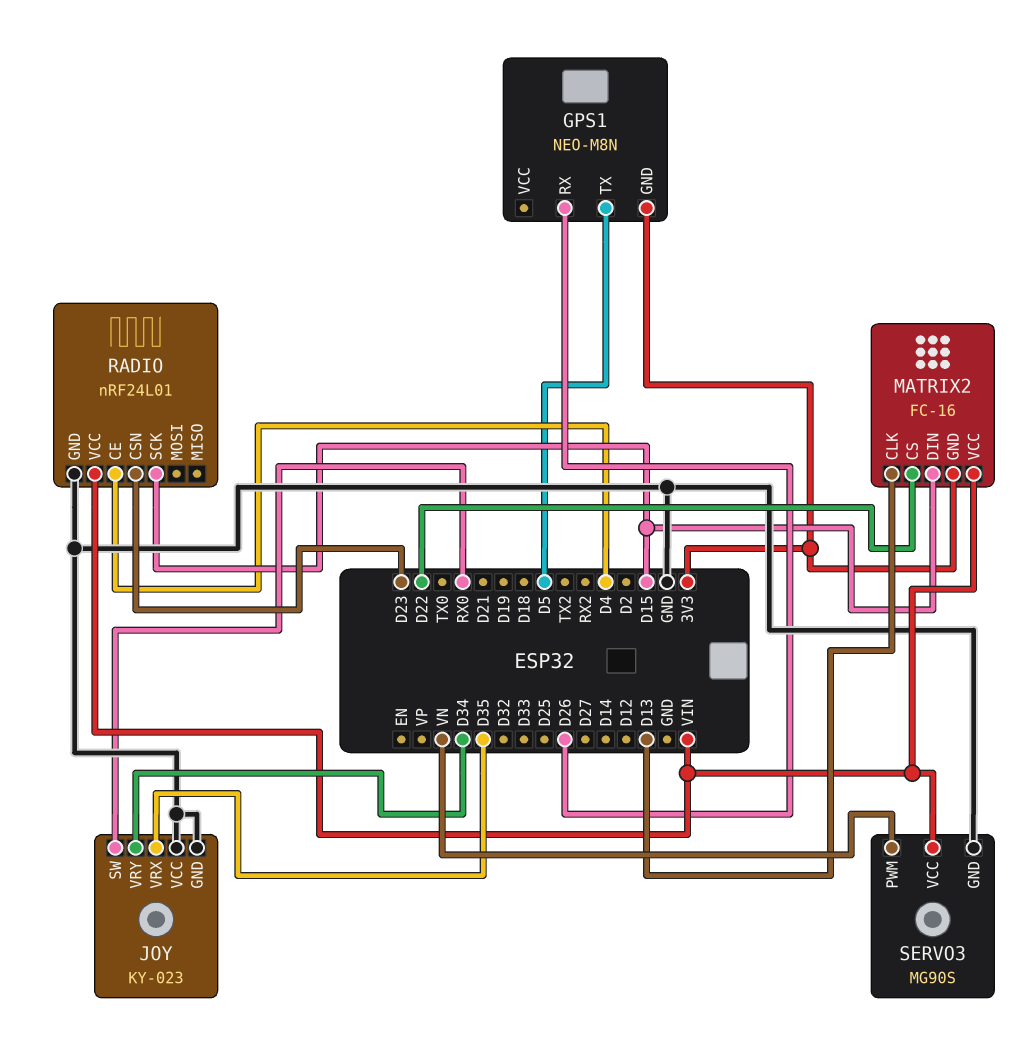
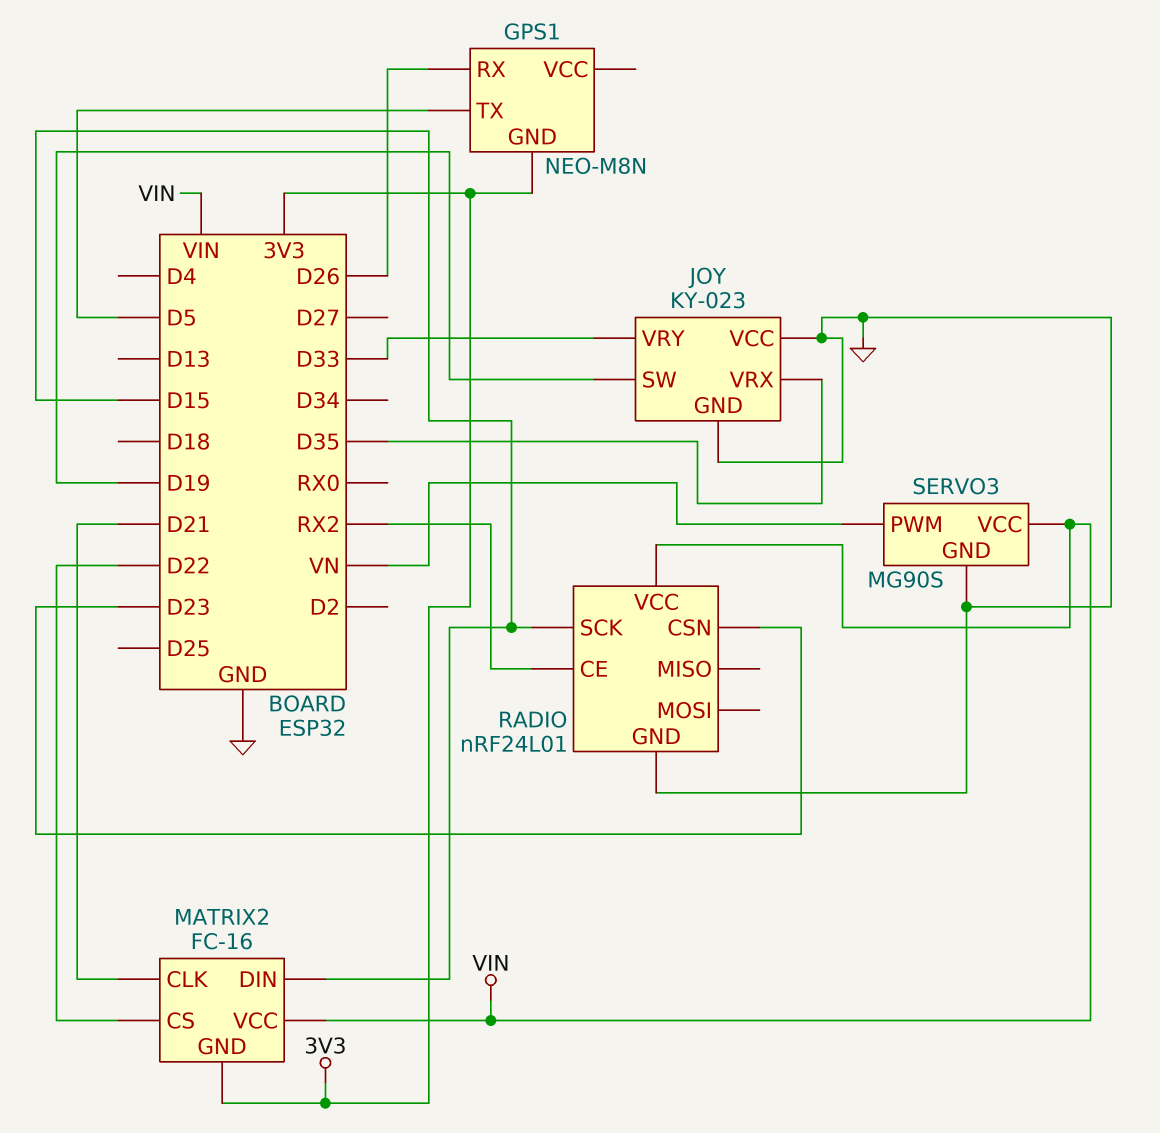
JOY pin SW: RX0 -> D19
JOY pin VRY: D34 -> D33
MATRIX2 pin CLK: D13 -> D21
RADIO pin CE: D4 -> RX2

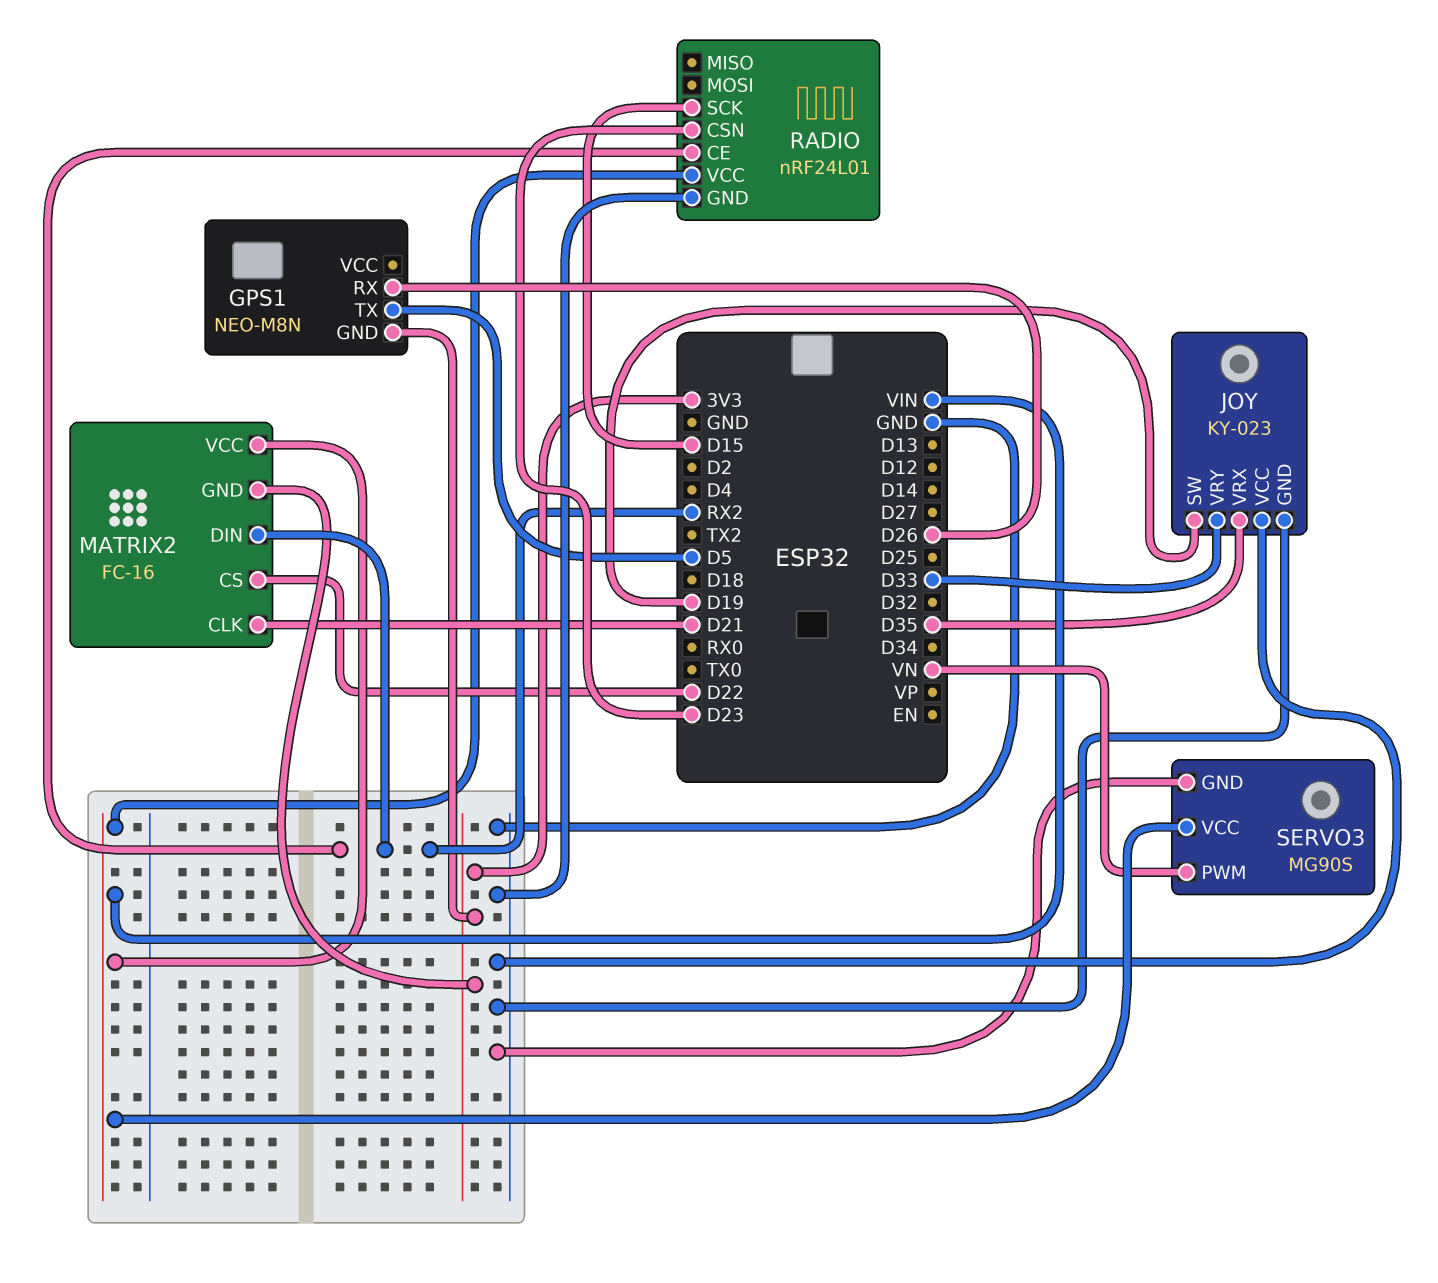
MATRIX2 pin DIN: D15 -> RX2

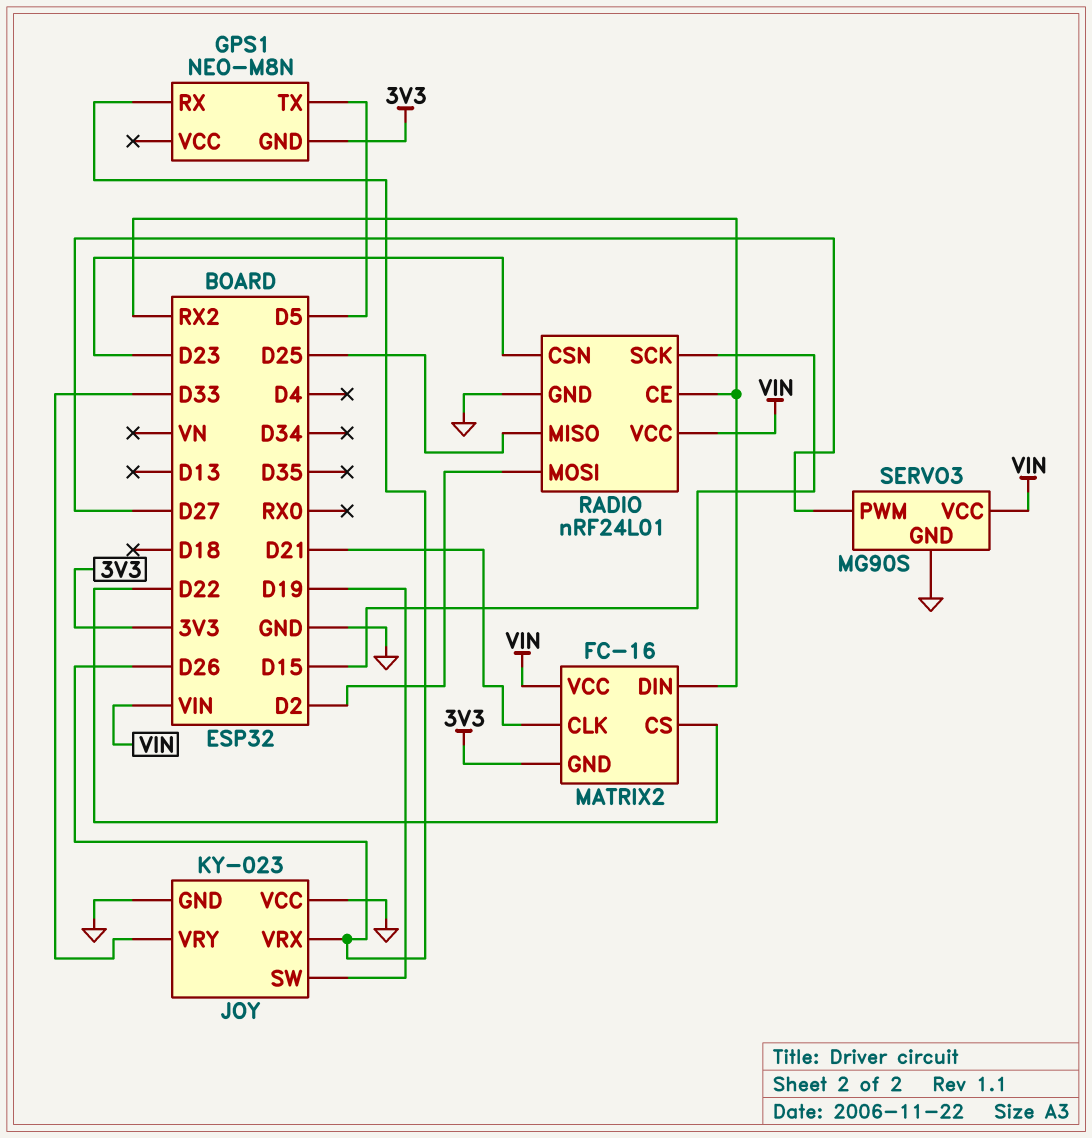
JOY pin VRX: D35 -> D26
RADIO pin MISO: none -> D25
RADIO pin MOSI: none -> D2
SERVO3 pin PWM: VN -> D27

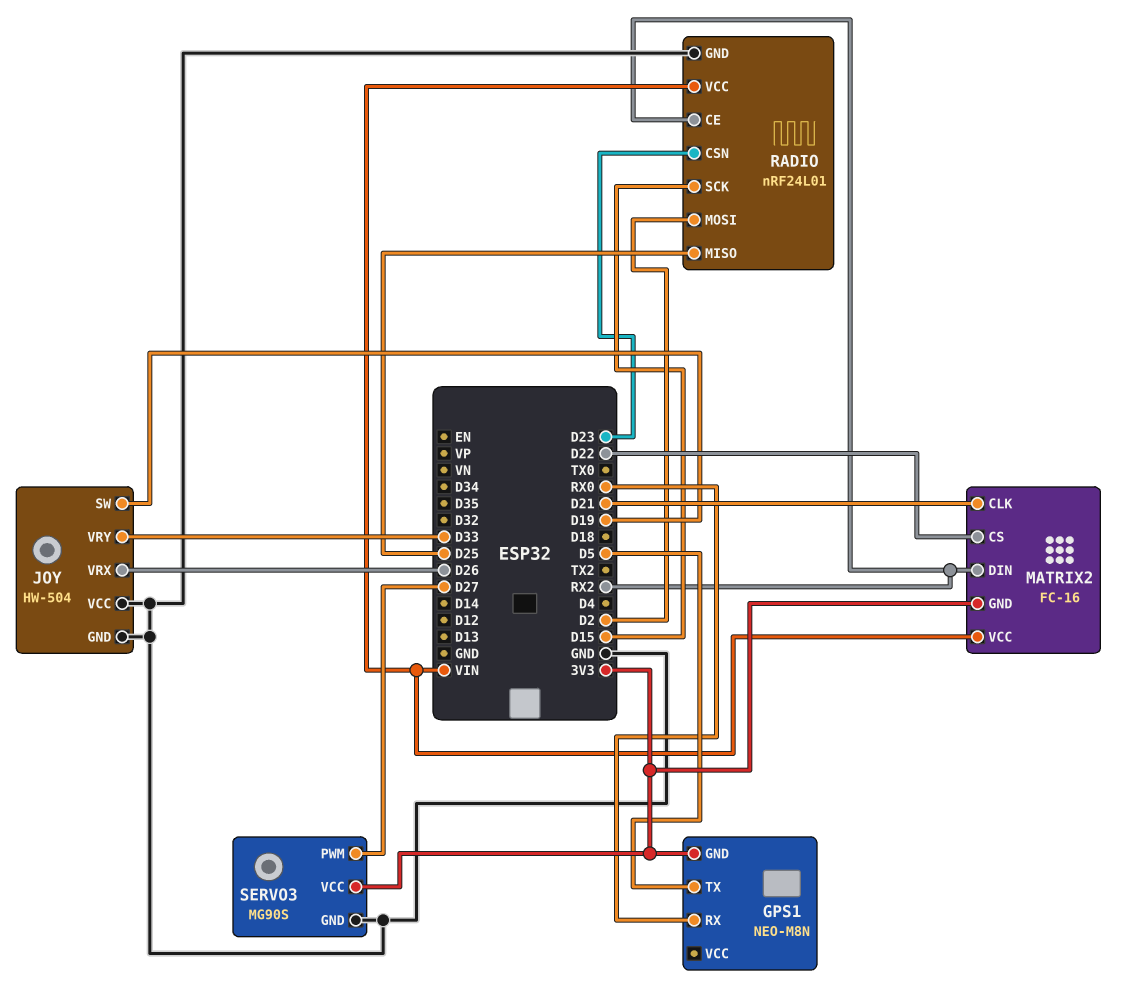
GPS1 pin RX: D26 -> RX0
JOY: KY-023 -> HW-504
SERVO3 pin VCC: VIN -> 3V3

